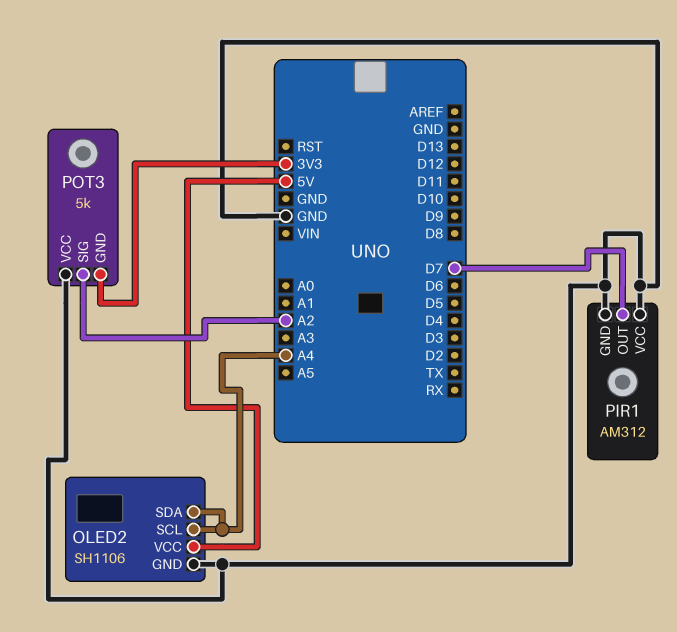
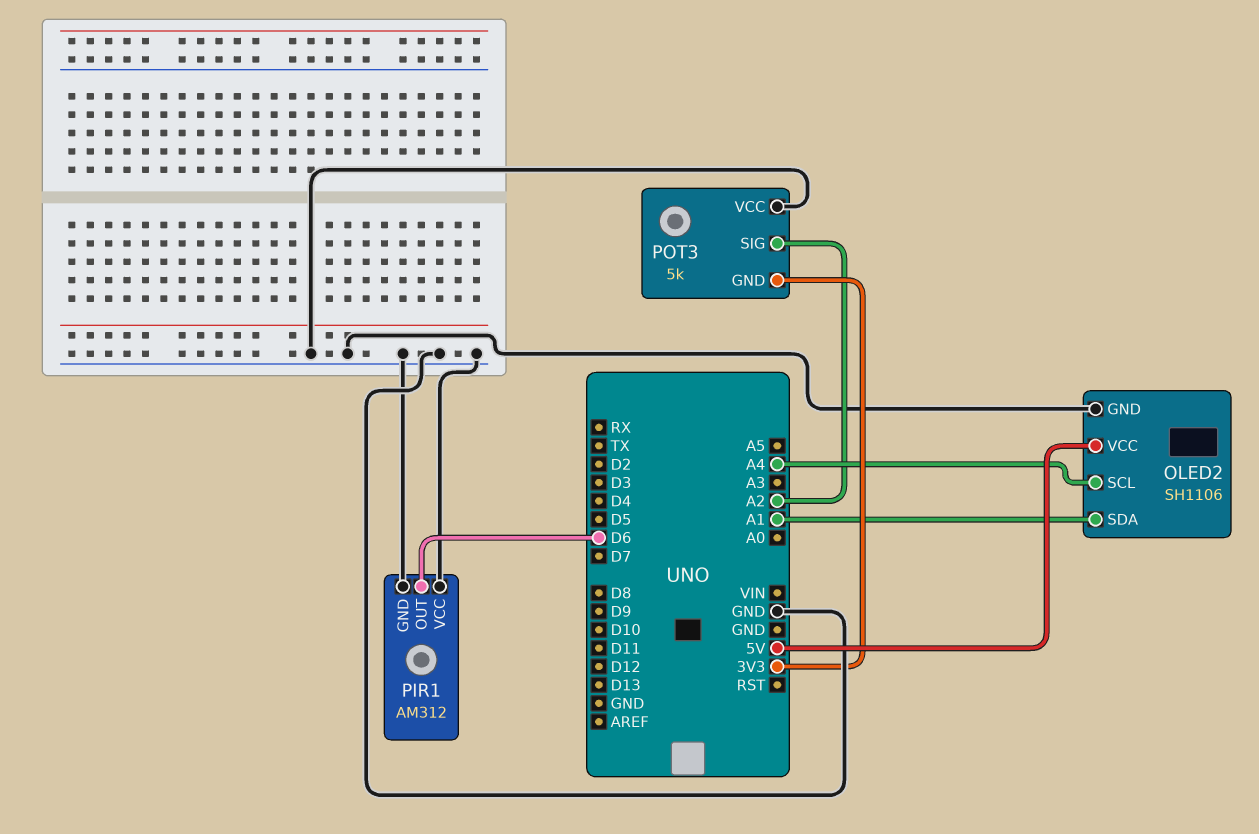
OLED2 pin SDA: A4 -> A1
PIR1 pin OUT: D7 -> D6

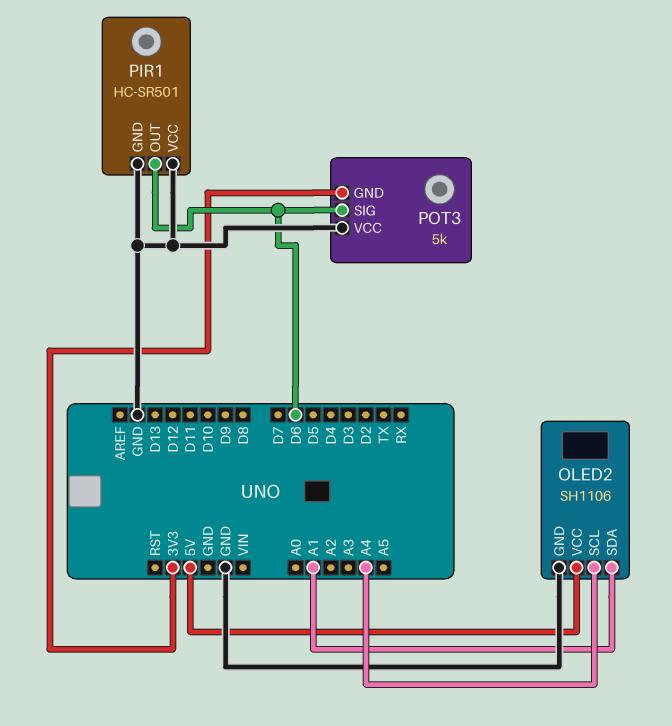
PIR1: AM312 -> HC-SR501
POT3 pin SIG: A2 -> D6

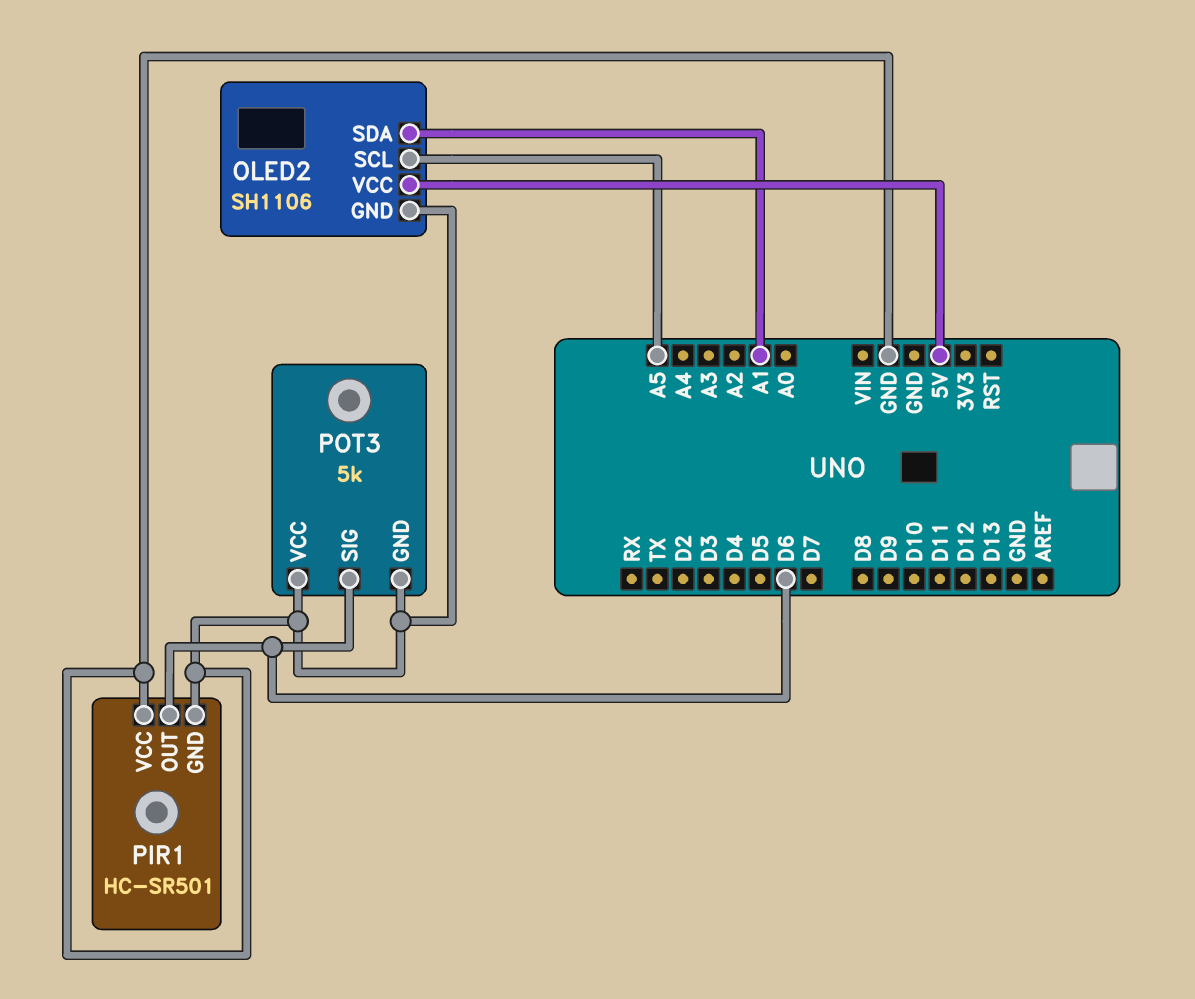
OLED2 pin SCL: A4 -> A5
POT3 pin GND: 3V3 -> GND

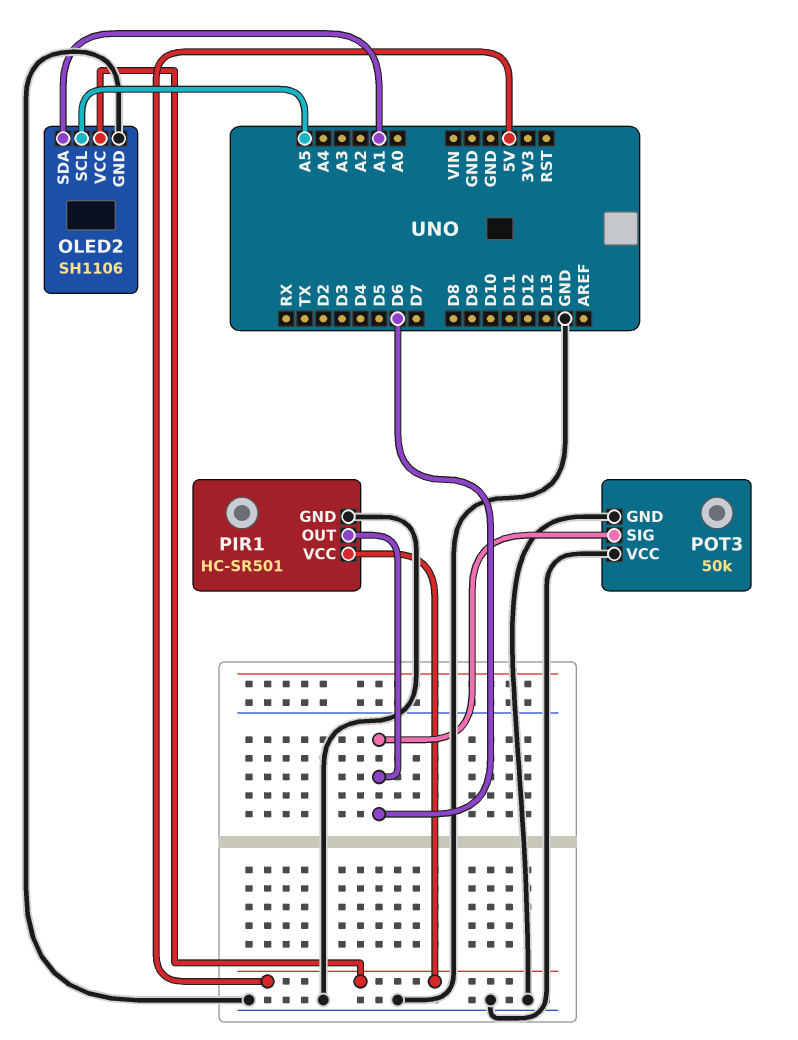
PIR1 pin VCC: GND -> 5V
POT3: 5k -> 50k

